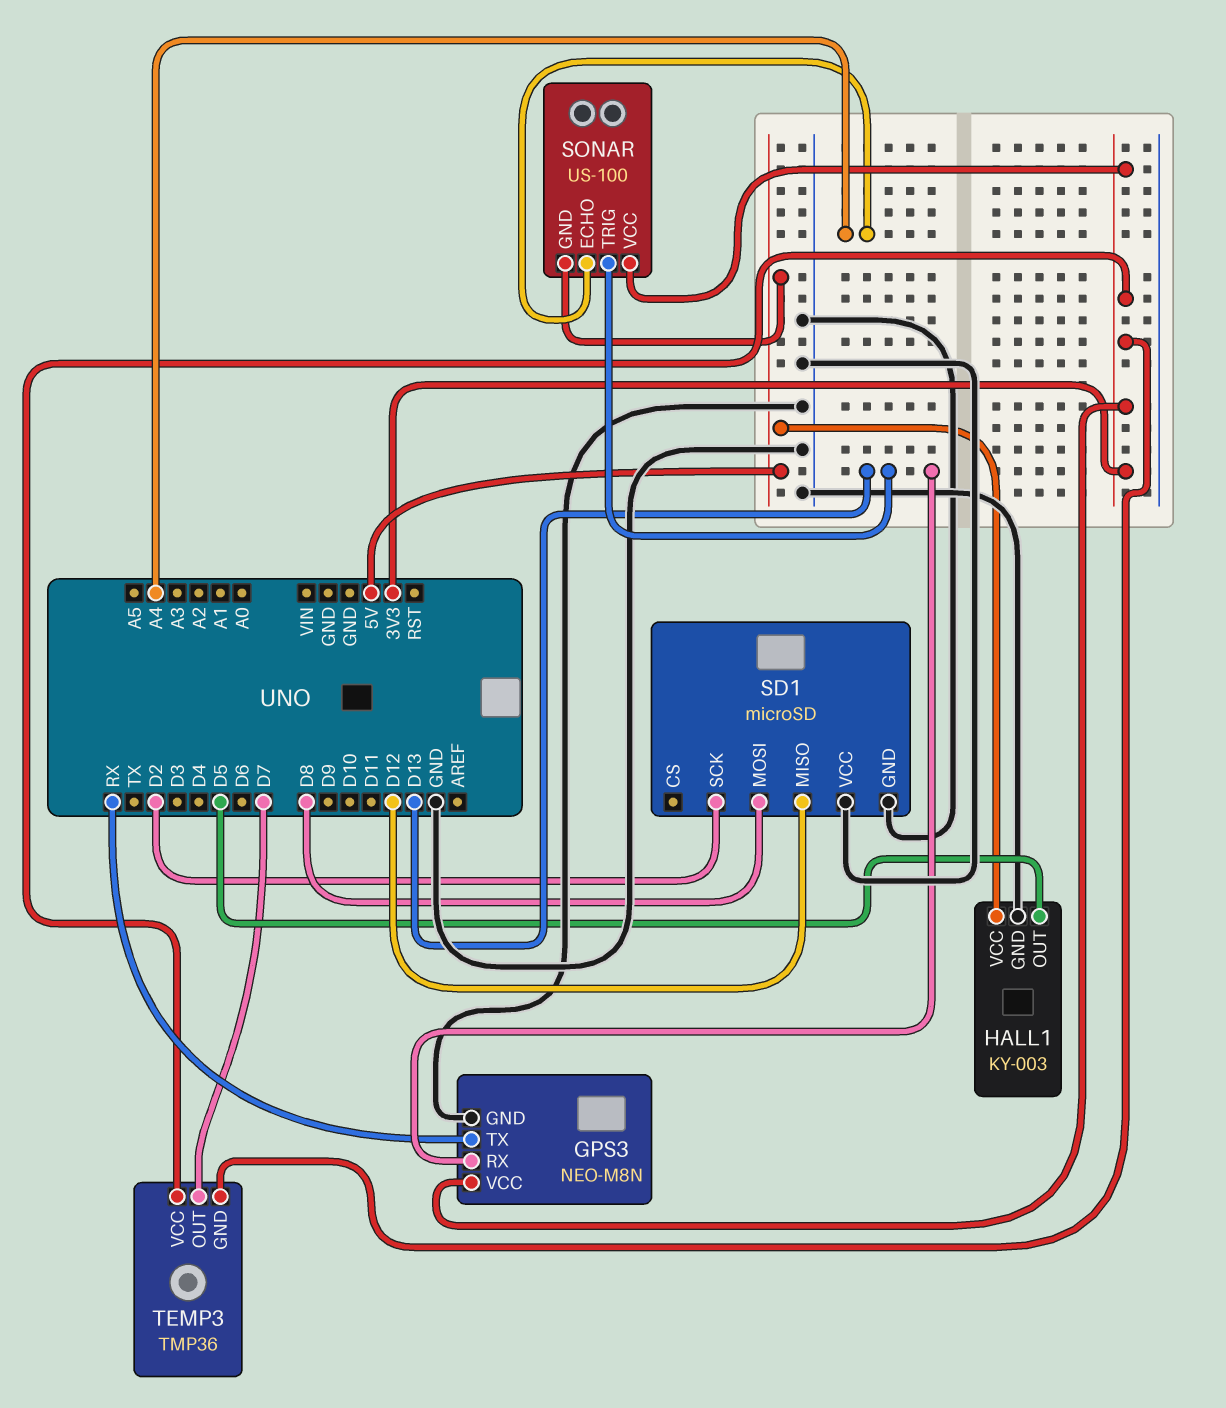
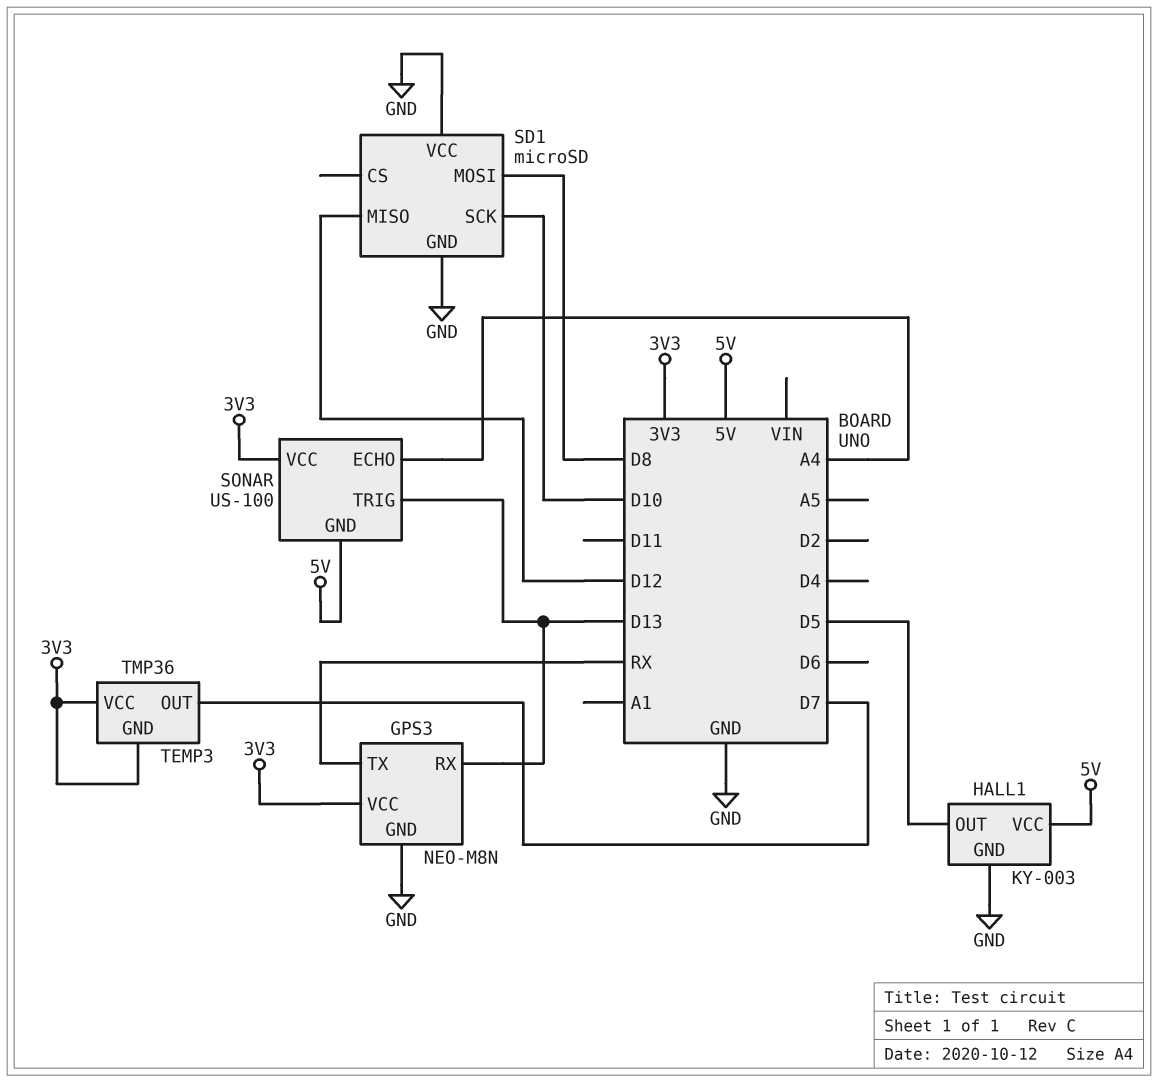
SD1 pin SCK: D2 -> D10

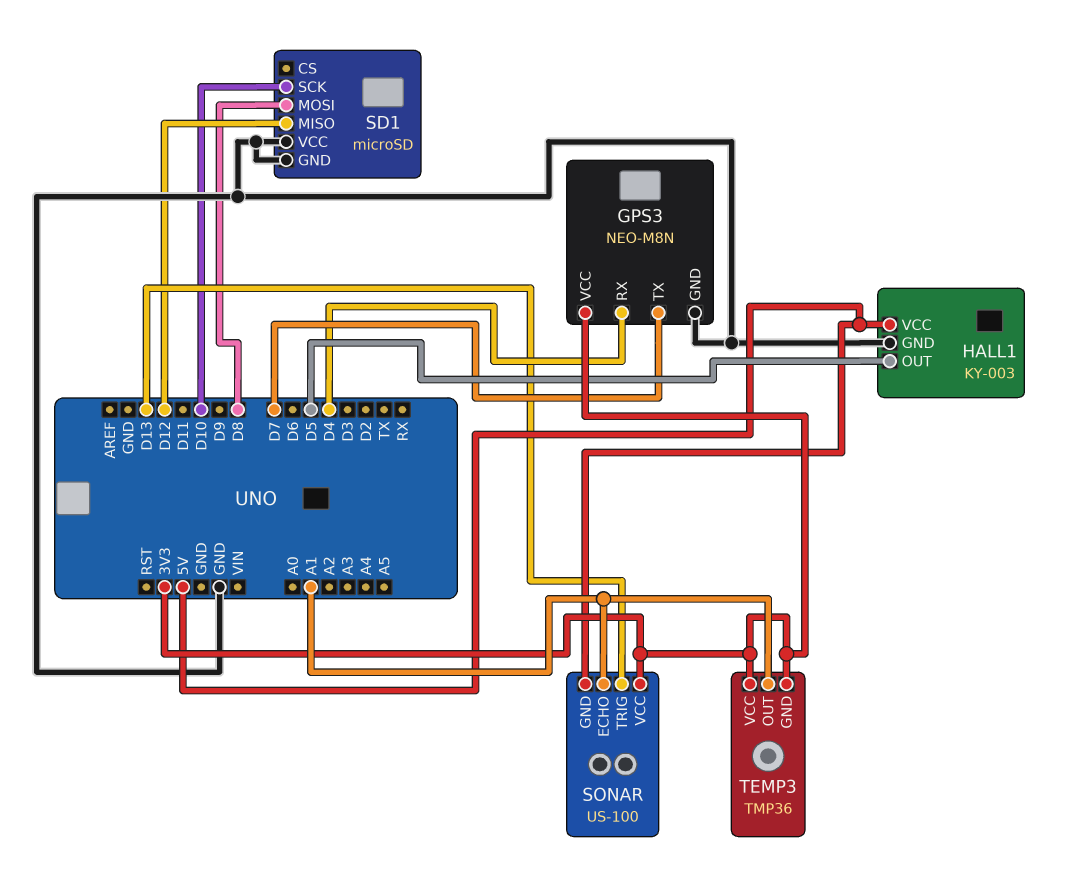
GPS3 pin RX: D13 -> D4
GPS3 pin TX: RX -> D7
SONAR pin ECHO: A4 -> A1
TEMP3 pin OUT: D7 -> A1

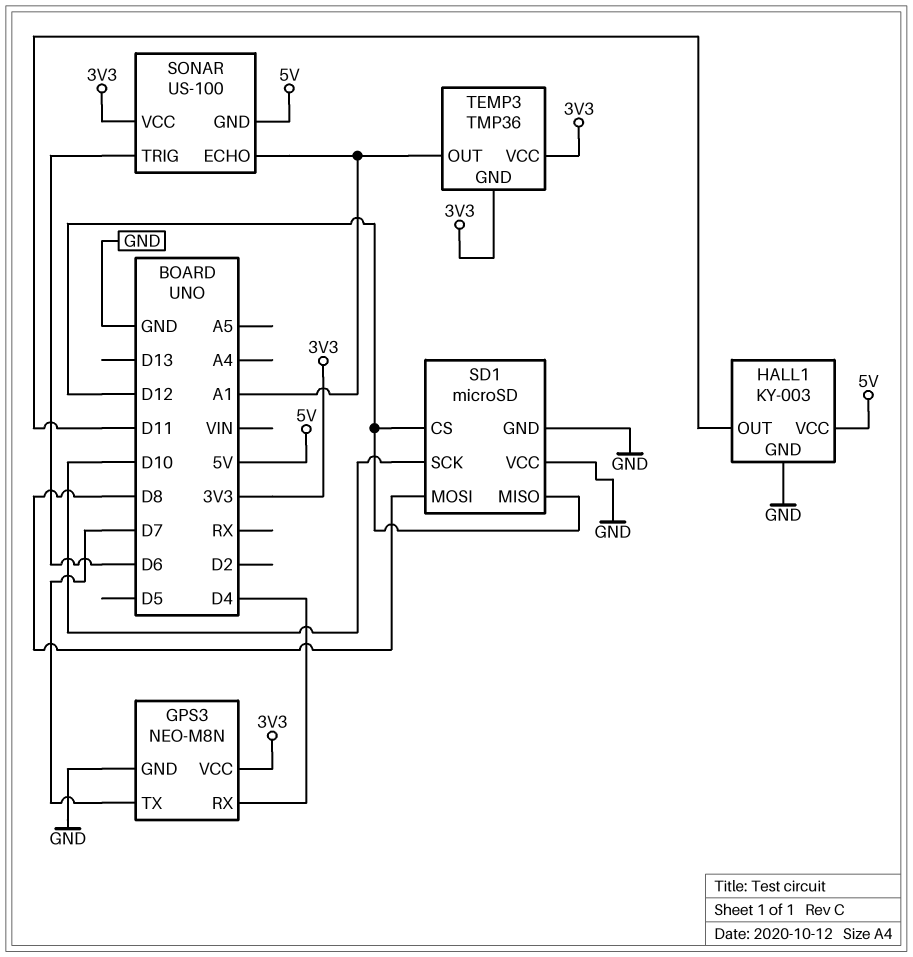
HALL1 pin OUT: D5 -> D11
SD1 pin CS: none -> D12
SONAR pin TRIG: D13 -> D6

